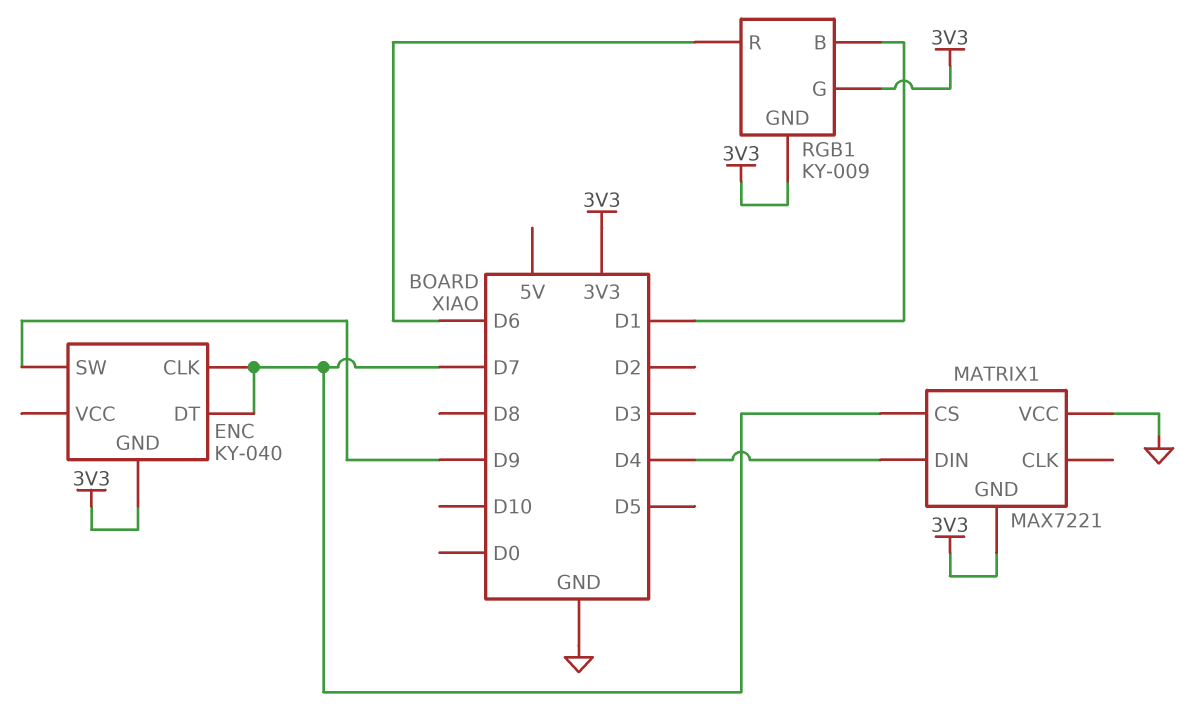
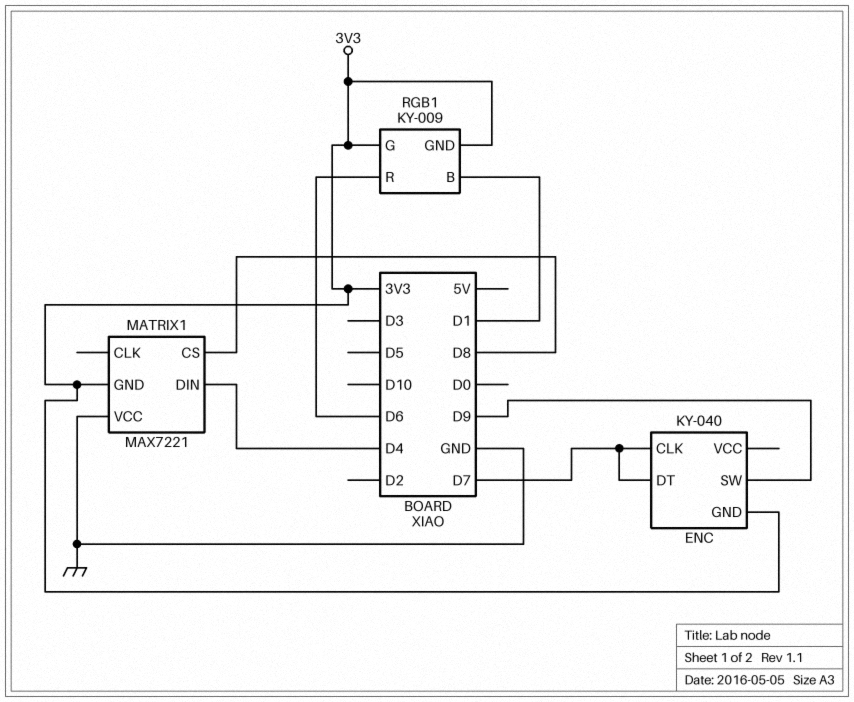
MATRIX1 pin CS: D7 -> D8

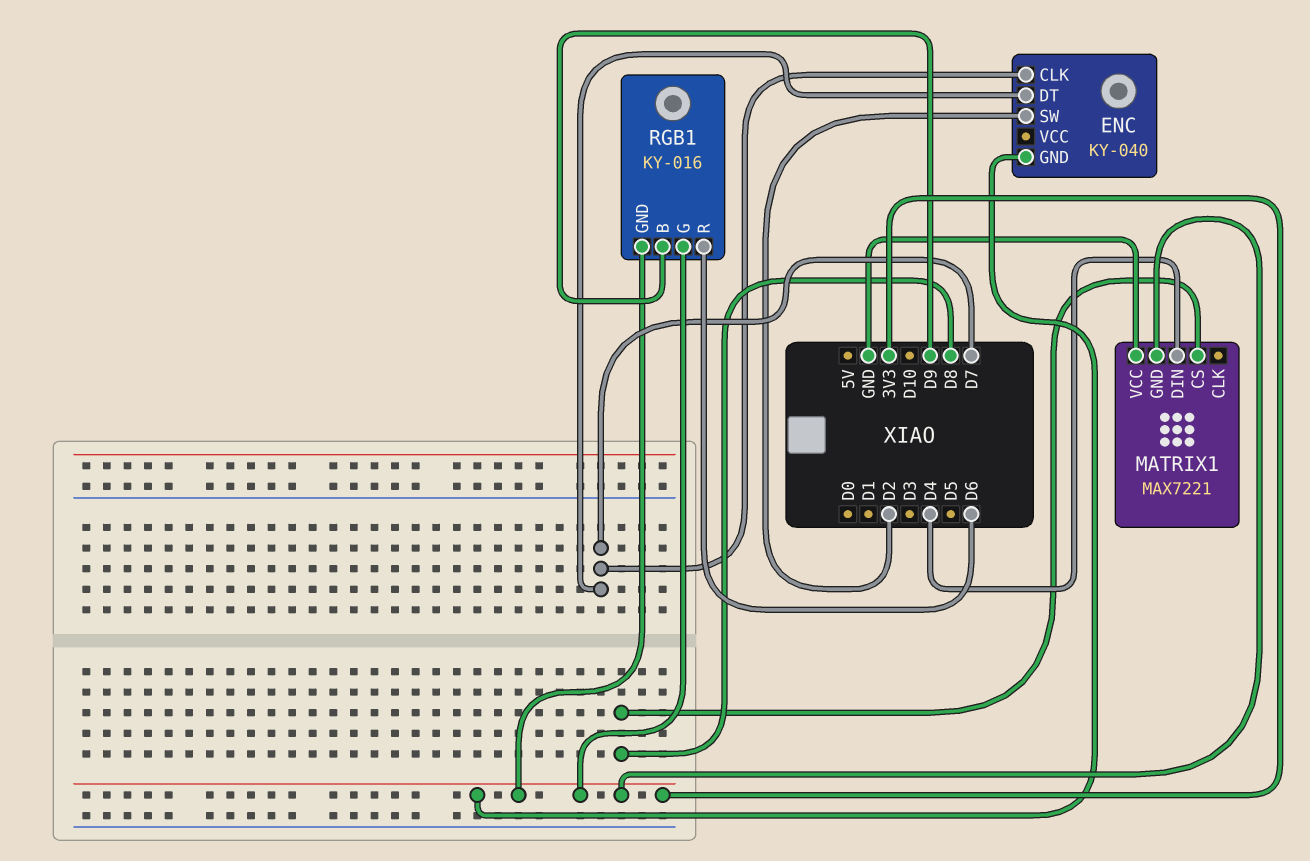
ENC pin SW: D9 -> D2
RGB1: KY-009 -> KY-016
RGB1 pin B: D1 -> D9

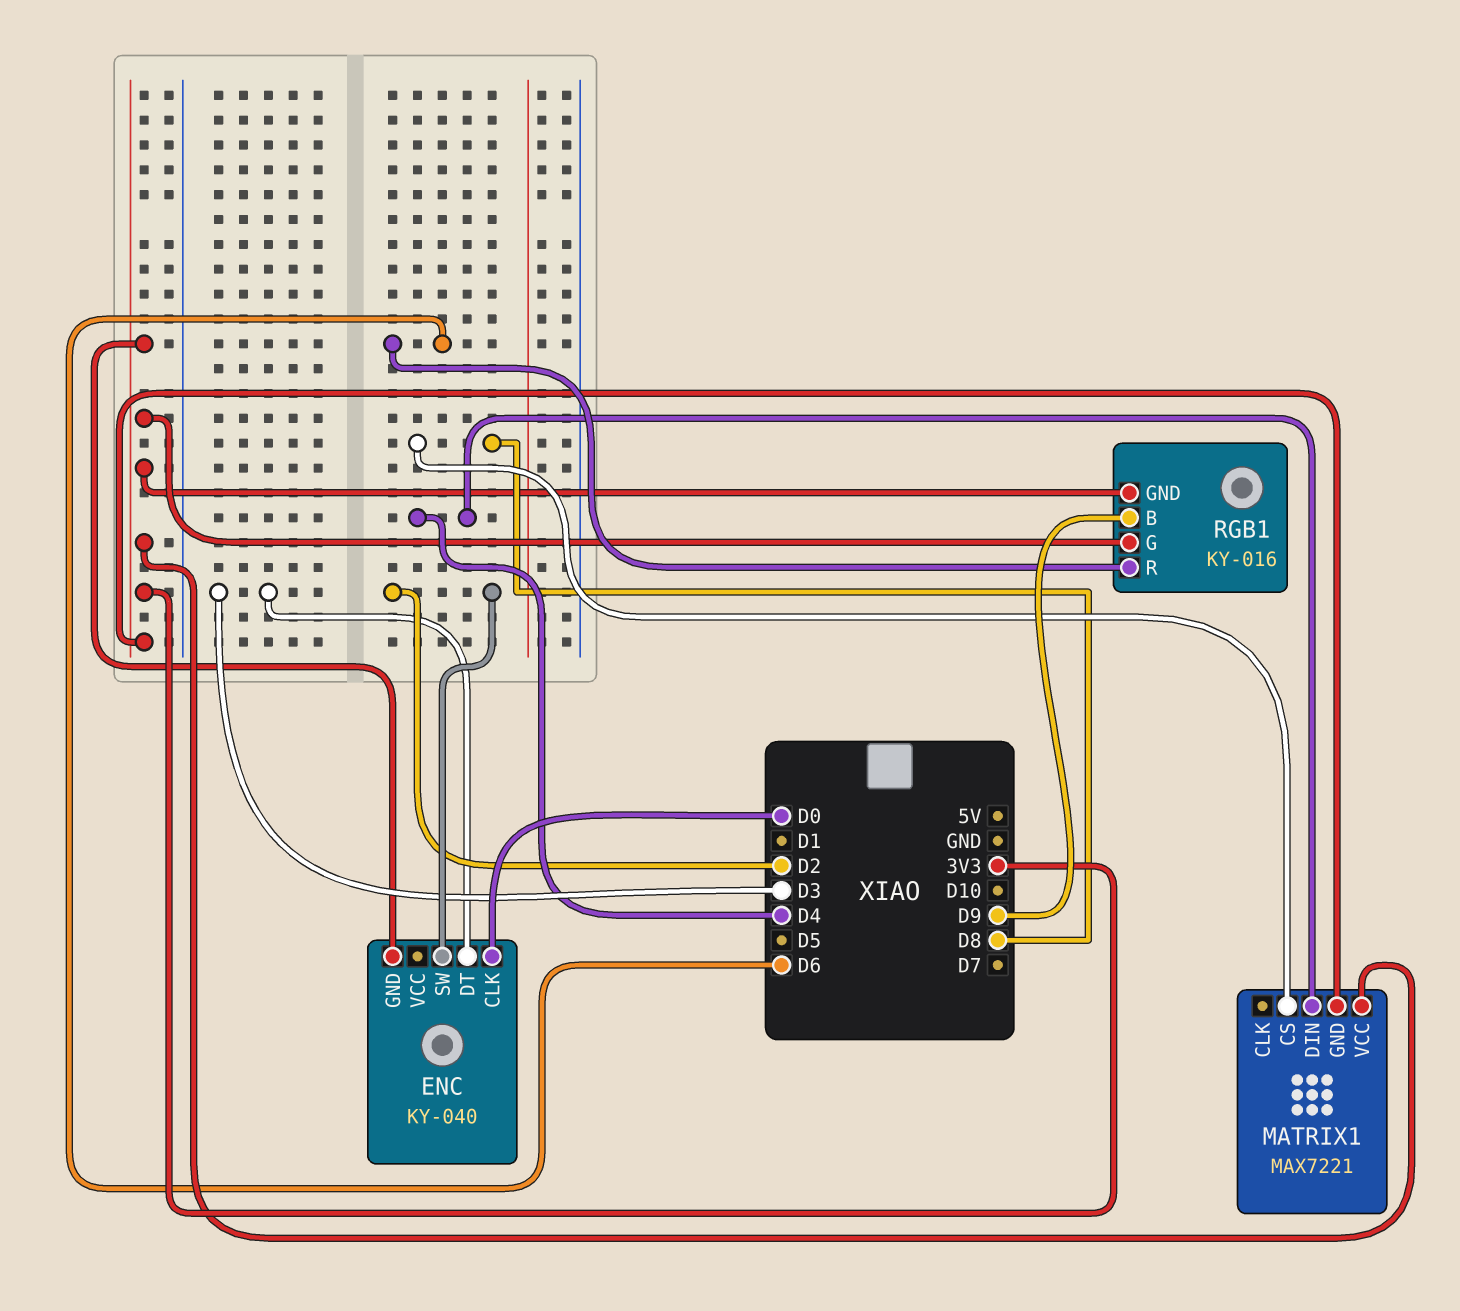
ENC pin CLK: D7 -> D0
ENC pin DT: D7 -> D3
MATRIX1 pin VCC: GND -> 3V3

